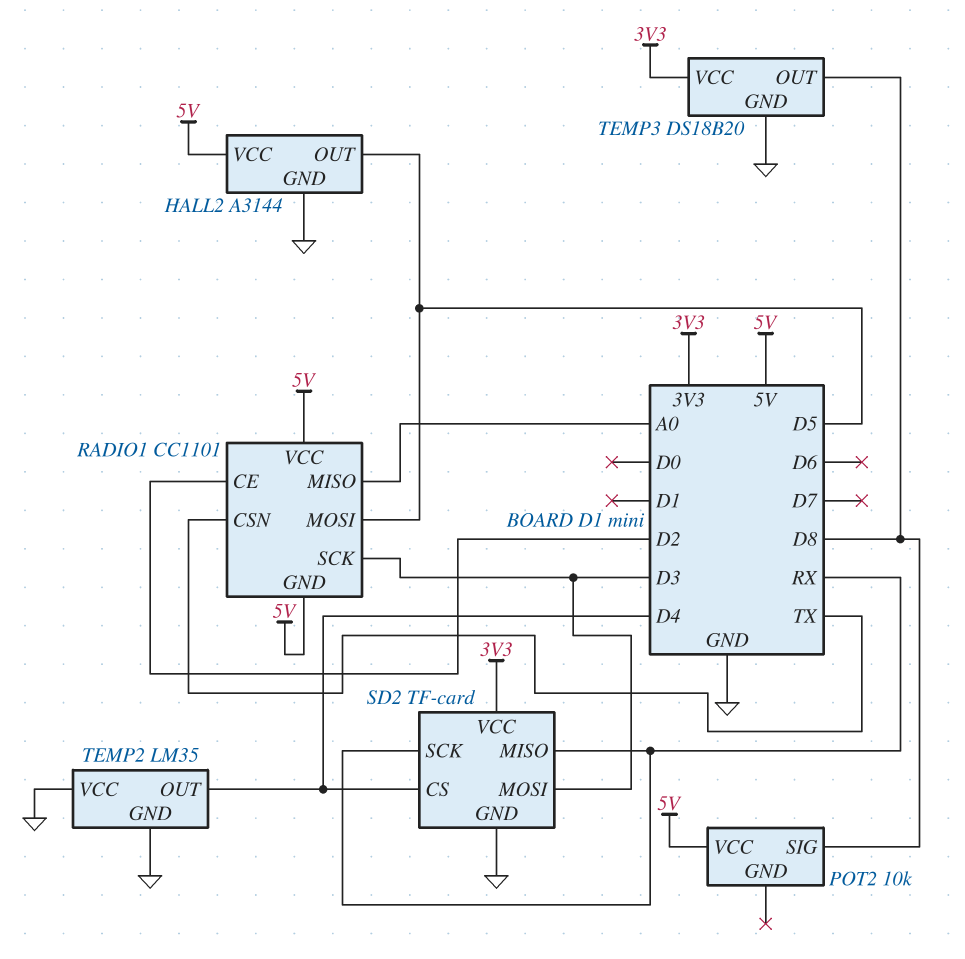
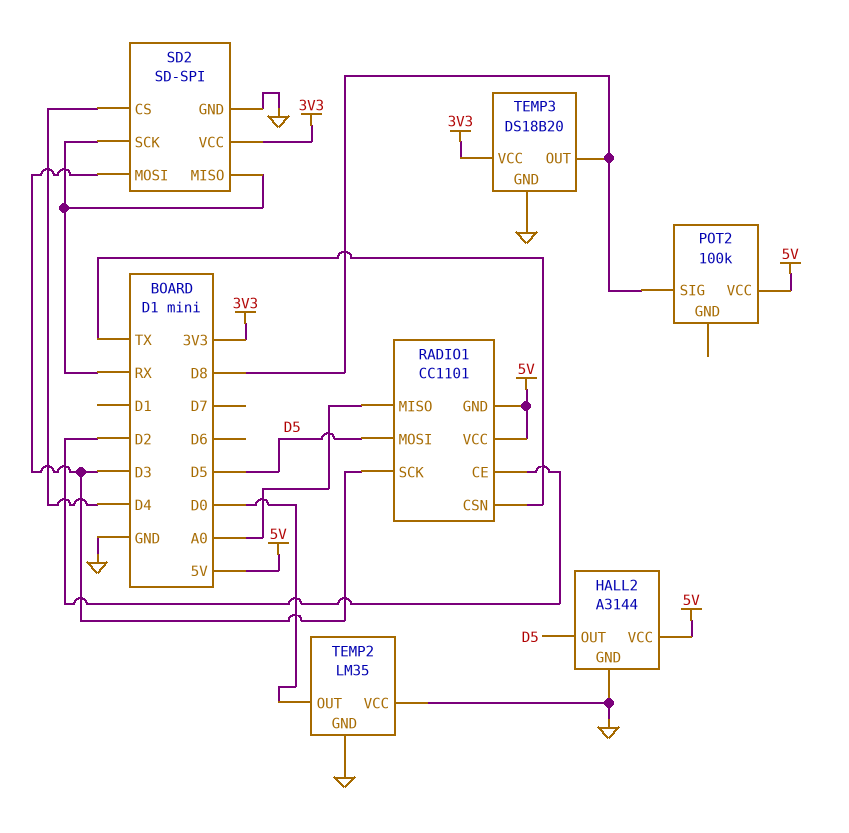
POT2: 10k -> 100k
SD2: TF-card -> SD-SPI
TEMP2 pin OUT: D4 -> D0

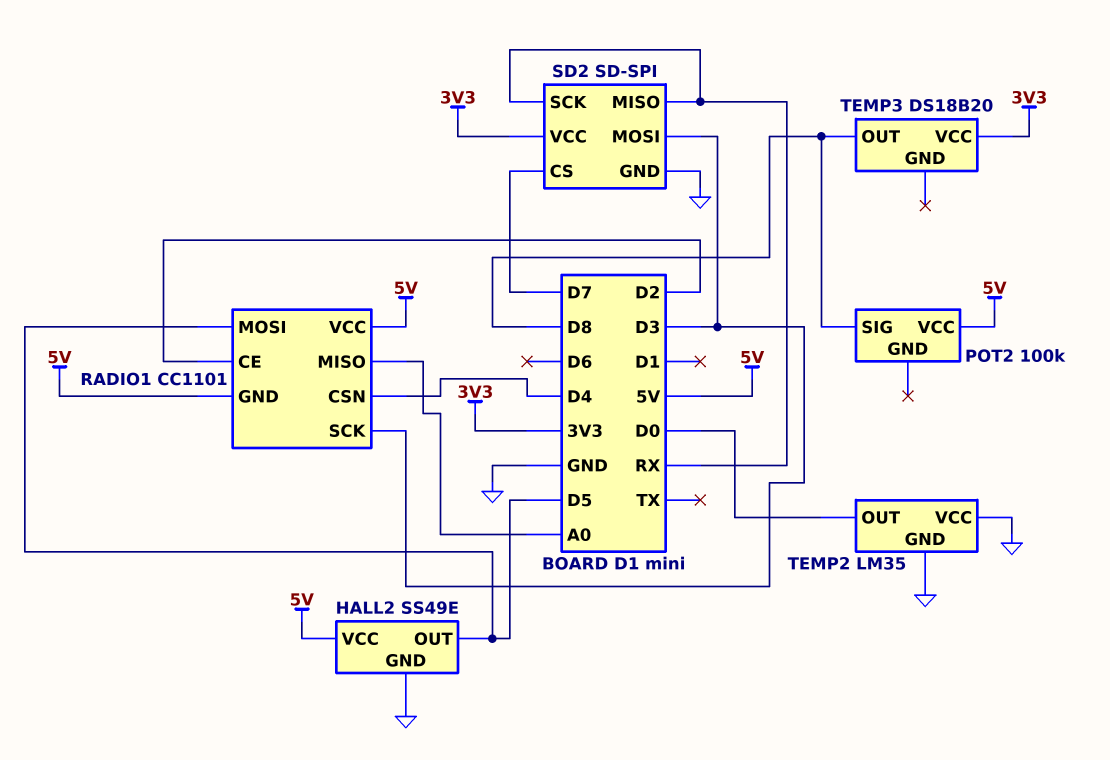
HALL2: A3144 -> SS49E
RADIO1 pin CSN: TX -> D4
SD2 pin CS: D4 -> D7
TEMP3 pin GND: GND -> none

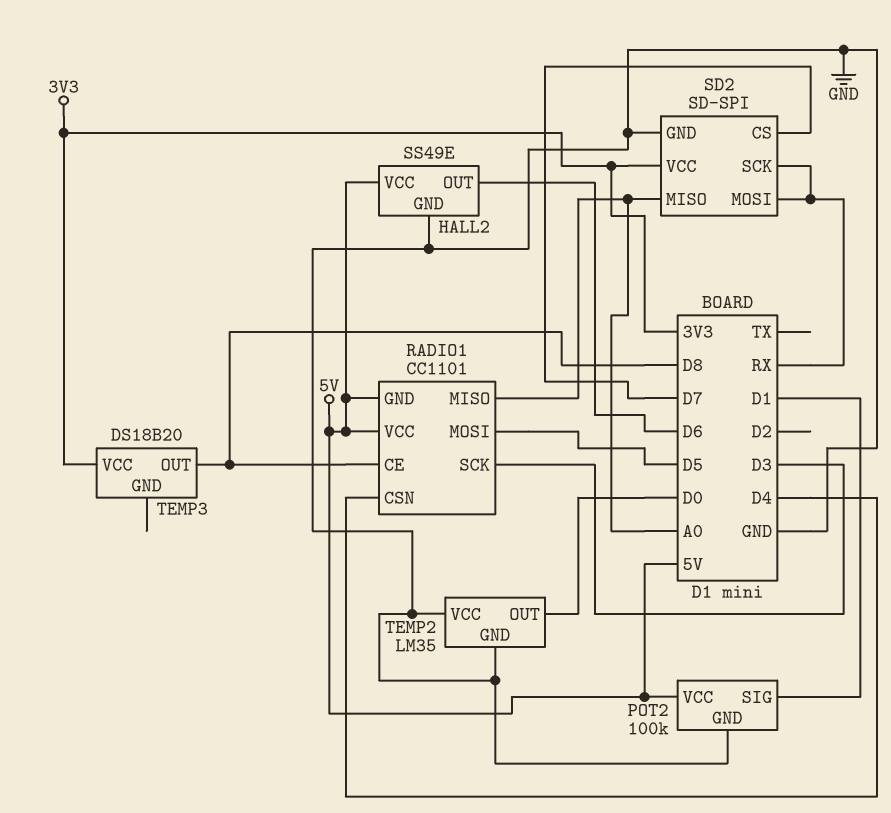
HALL2 pin OUT: D5 -> D6
POT2 pin GND: none -> GND
POT2 pin SIG: D8 -> D1
RADIO1 pin CE: D2 -> D8
SD2 pin MISO: RX -> A0
SD2 pin MOSI: D3 -> RX

